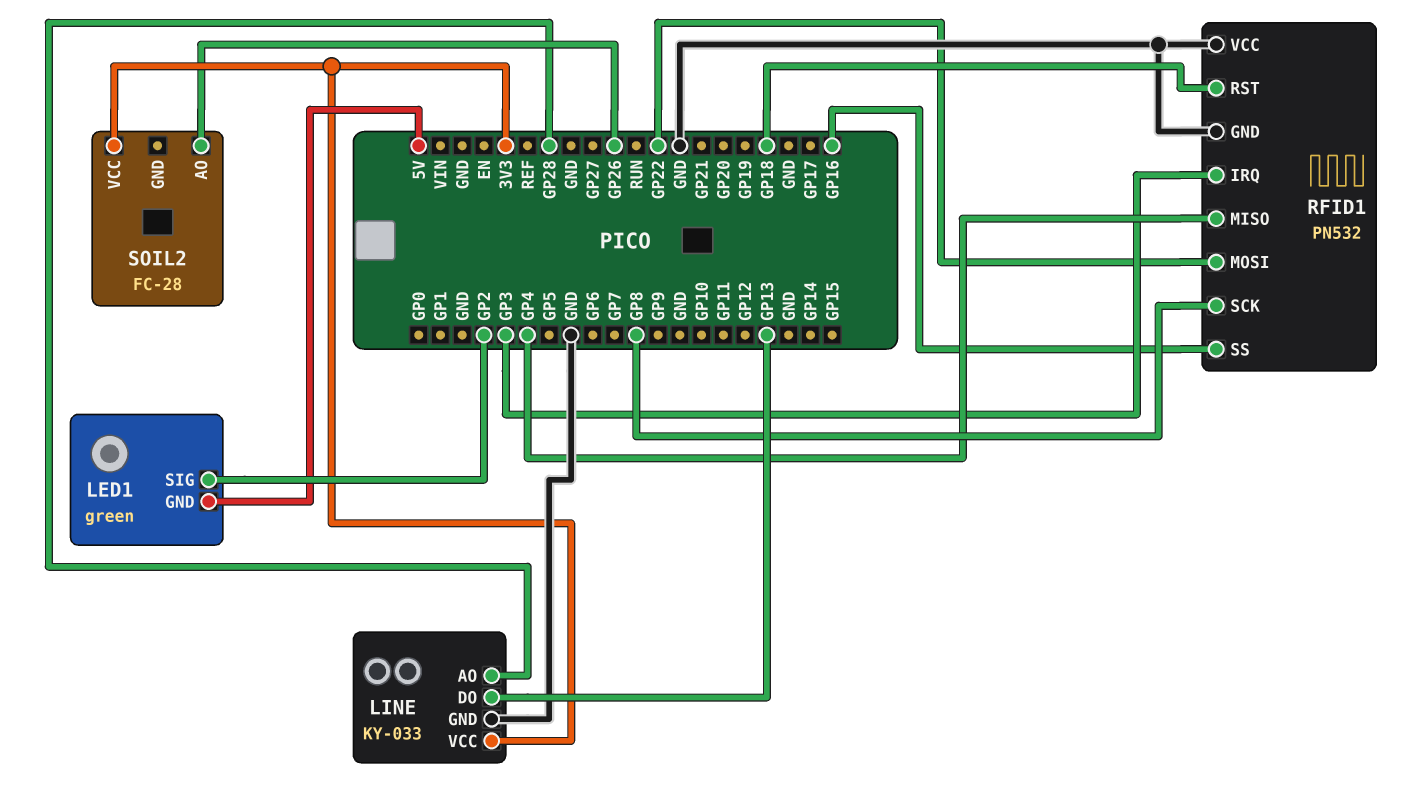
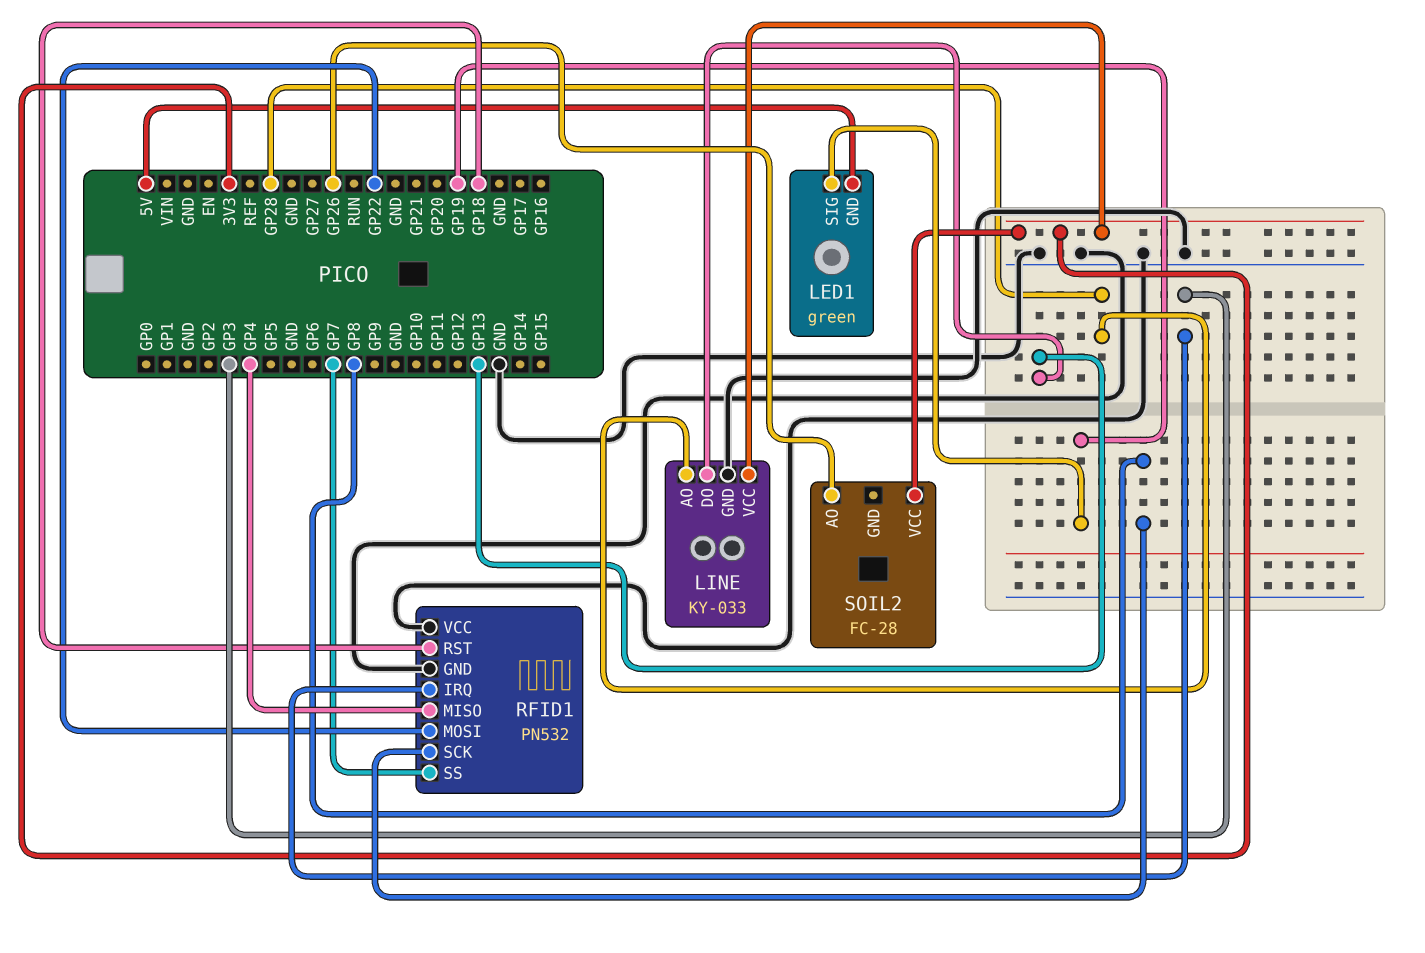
LED1 pin SIG: GP2 -> GP19
RFID1 pin SS: GP16 -> GP7

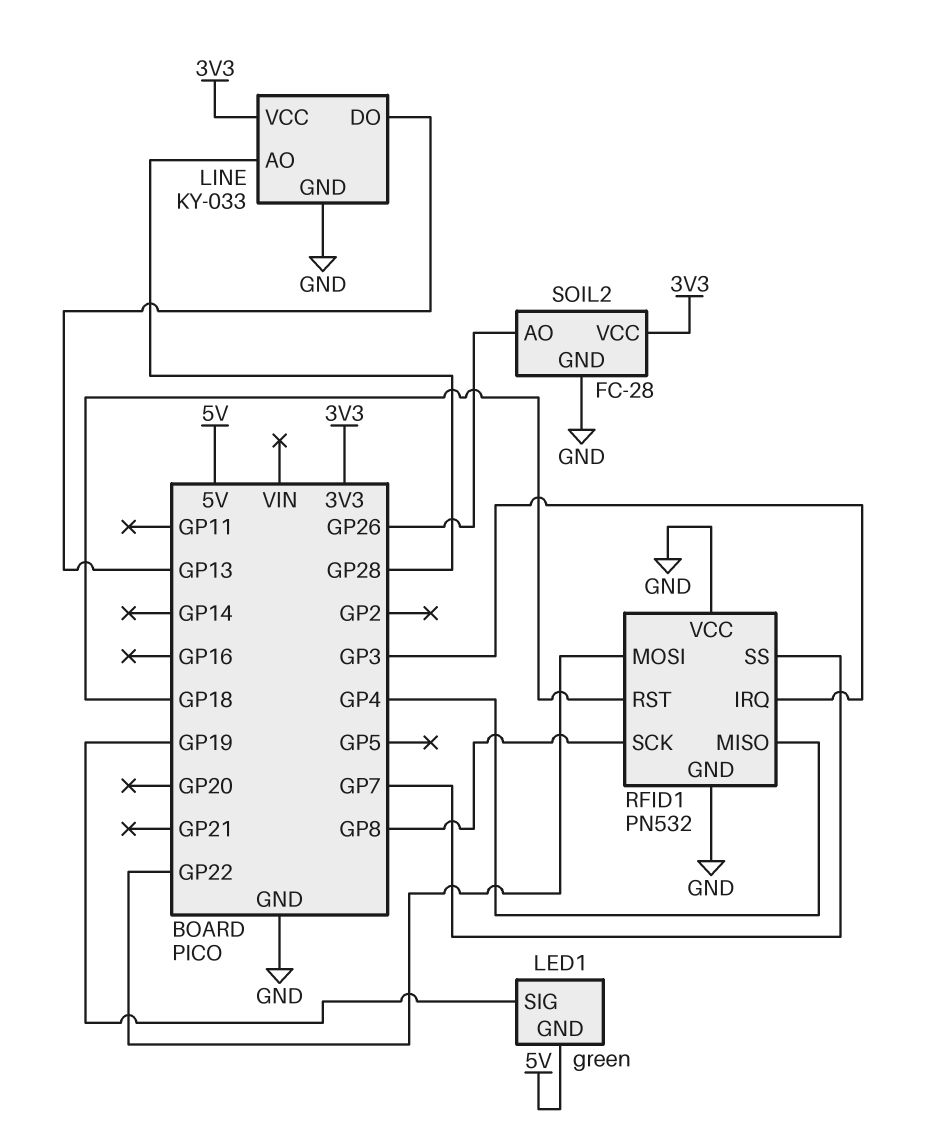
SOIL2 pin GND: none -> GND

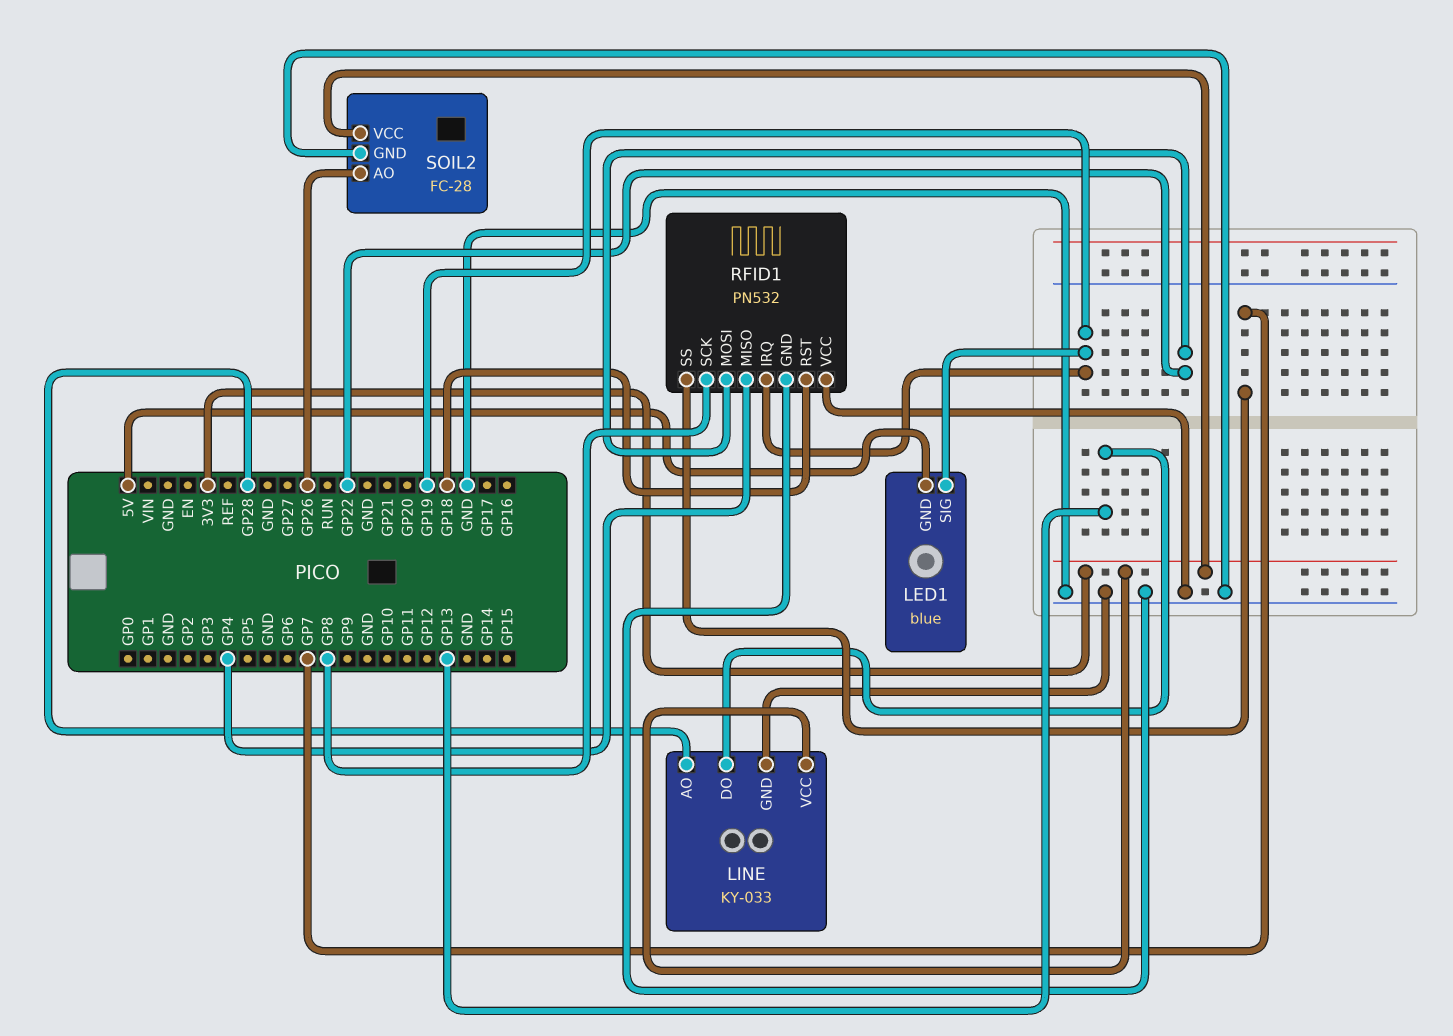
LED1: green -> blue
RFID1 pin IRQ: GP3 -> GP19

